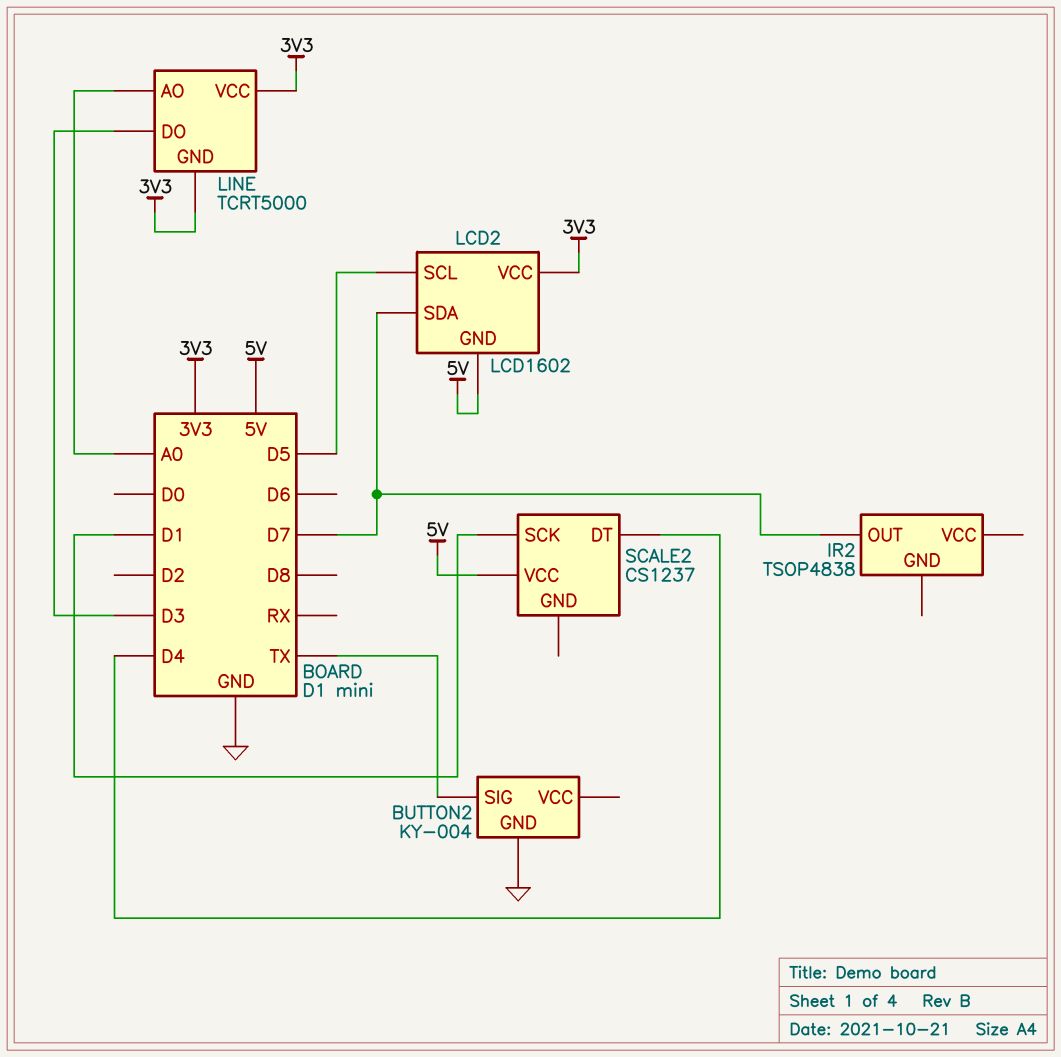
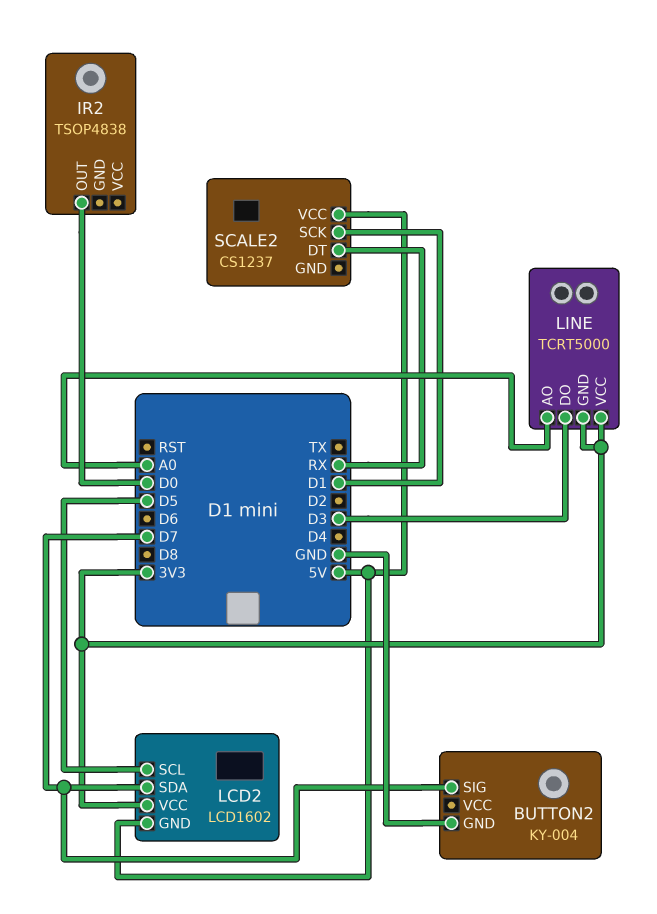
BUTTON2 pin SIG: TX -> D7
IR2 pin OUT: D7 -> D0
SCALE2 pin DT: D4 -> RX

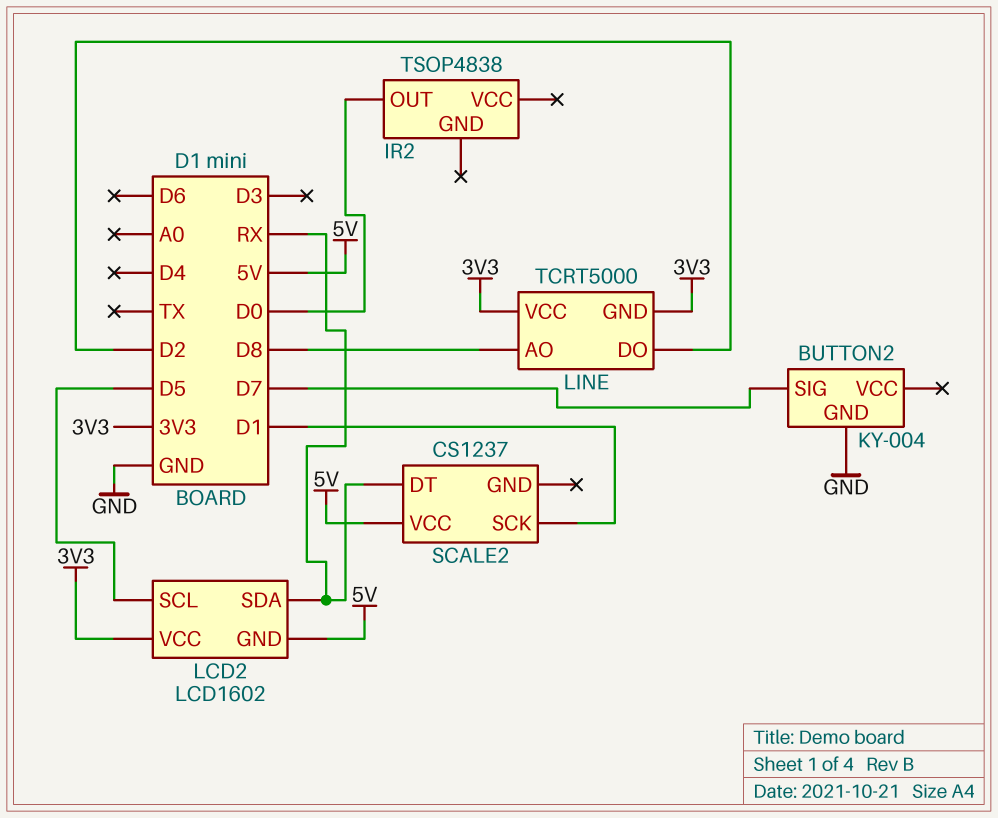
LCD2 pin SDA: D7 -> RX
LINE pin AO: A0 -> D8
LINE pin DO: D3 -> D2

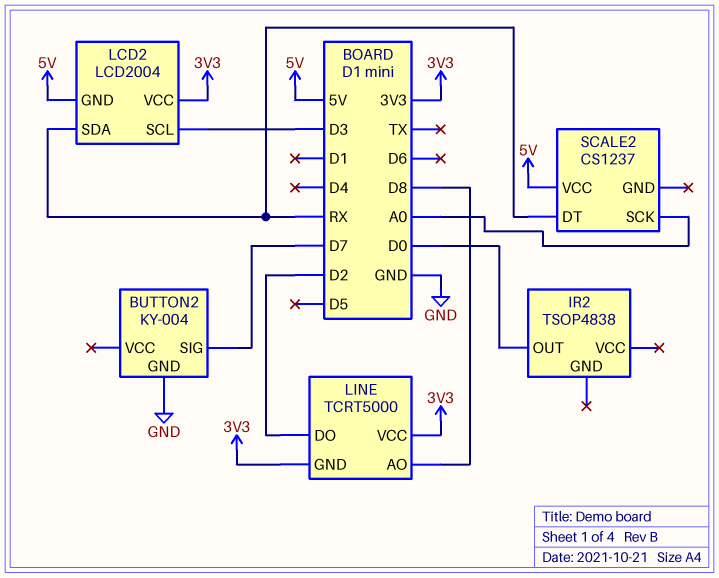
LCD2: LCD1602 -> LCD2004
LCD2 pin SCL: D5 -> D3
SCALE2 pin SCK: D1 -> A0

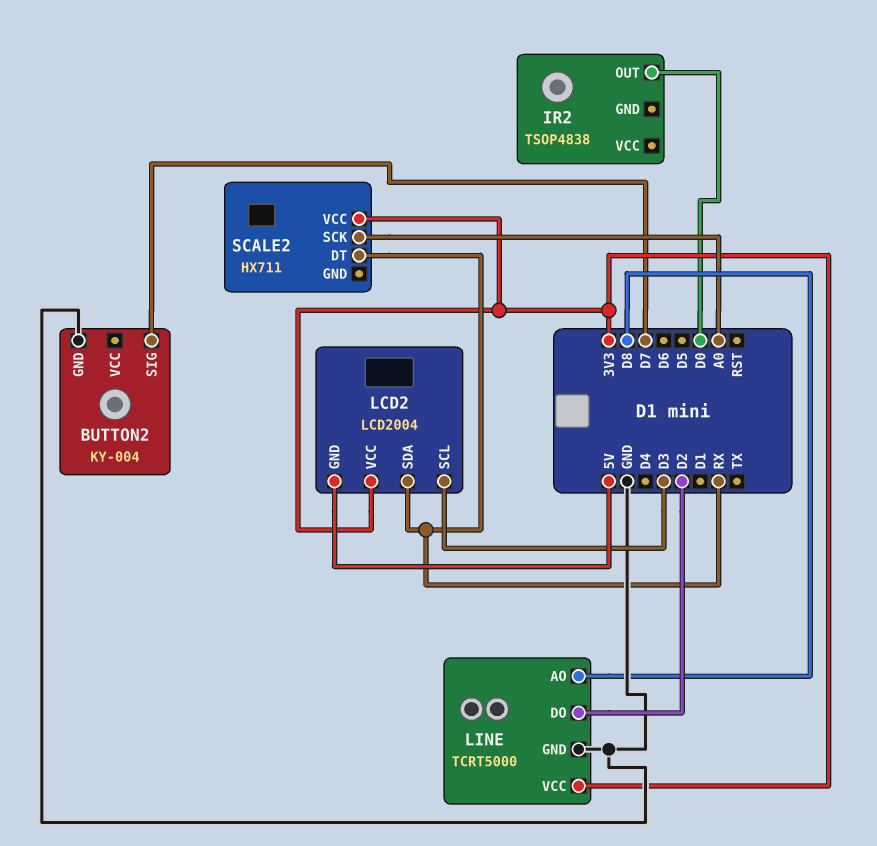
LINE pin GND: 3V3 -> GND
SCALE2: CS1237 -> HX711
SCALE2 pin VCC: 5V -> 3V3

